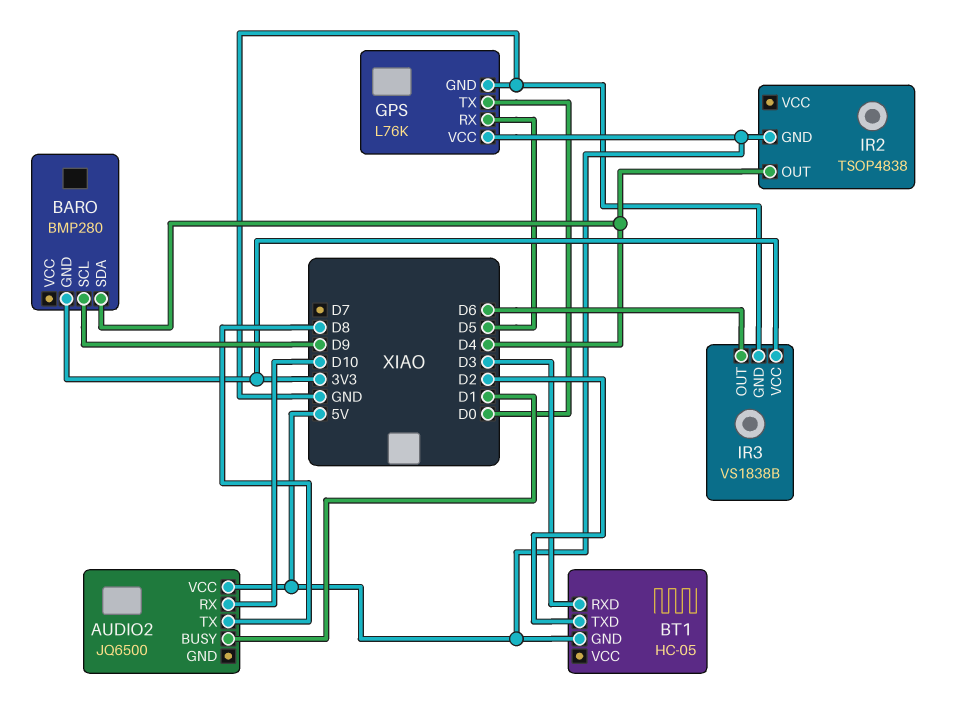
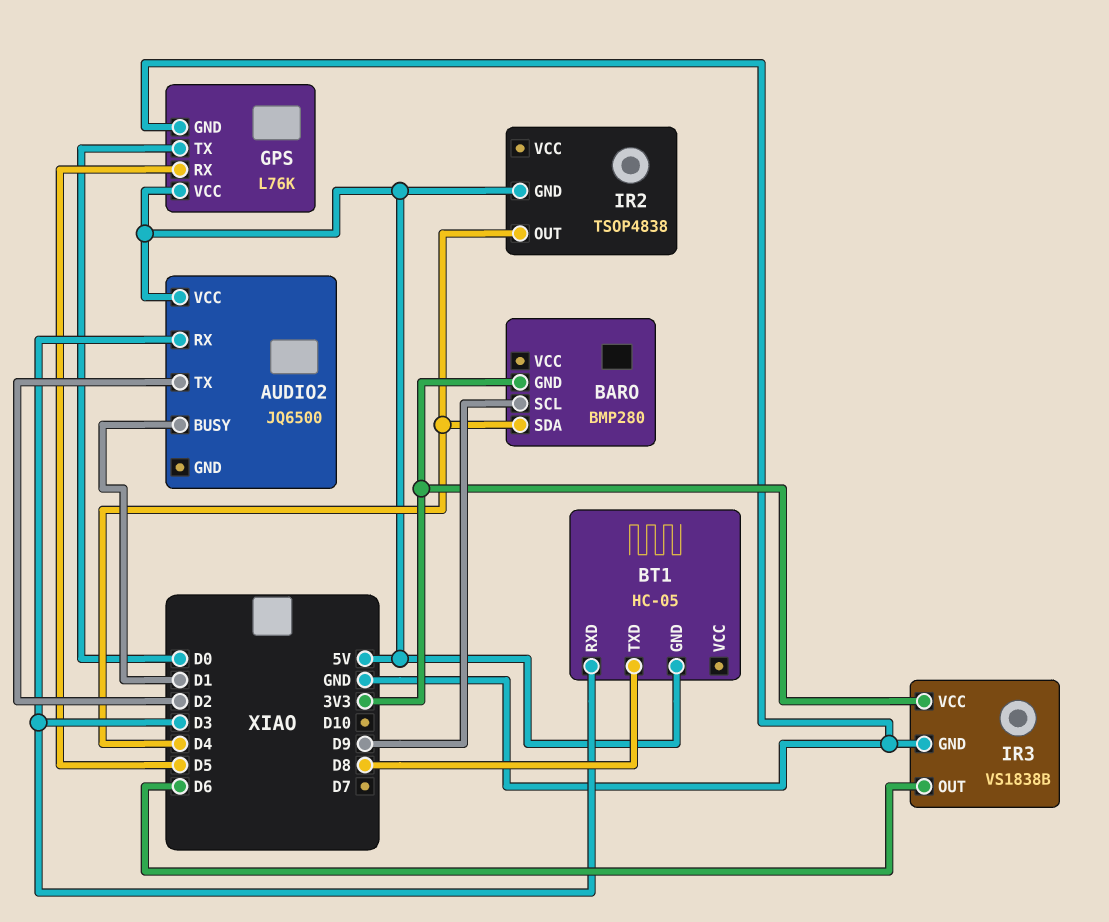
AUDIO2 pin RX: D10 -> D3
AUDIO2 pin TX: D8 -> D2
BT1 pin TXD: D2 -> D8

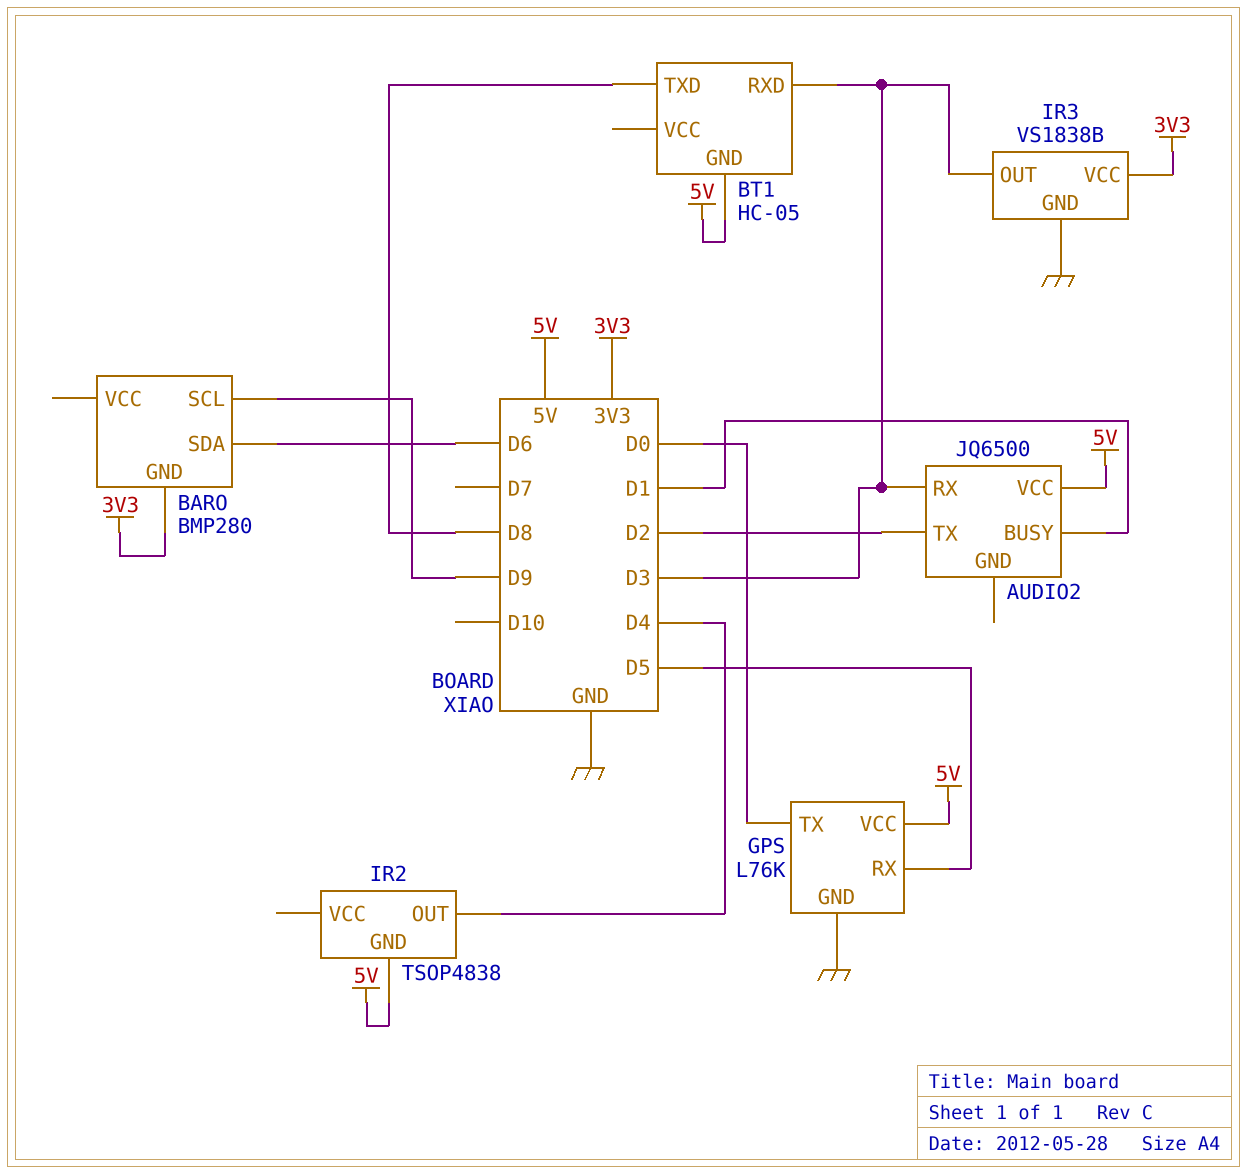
BARO pin SDA: D4 -> D6
IR3 pin OUT: D6 -> D3

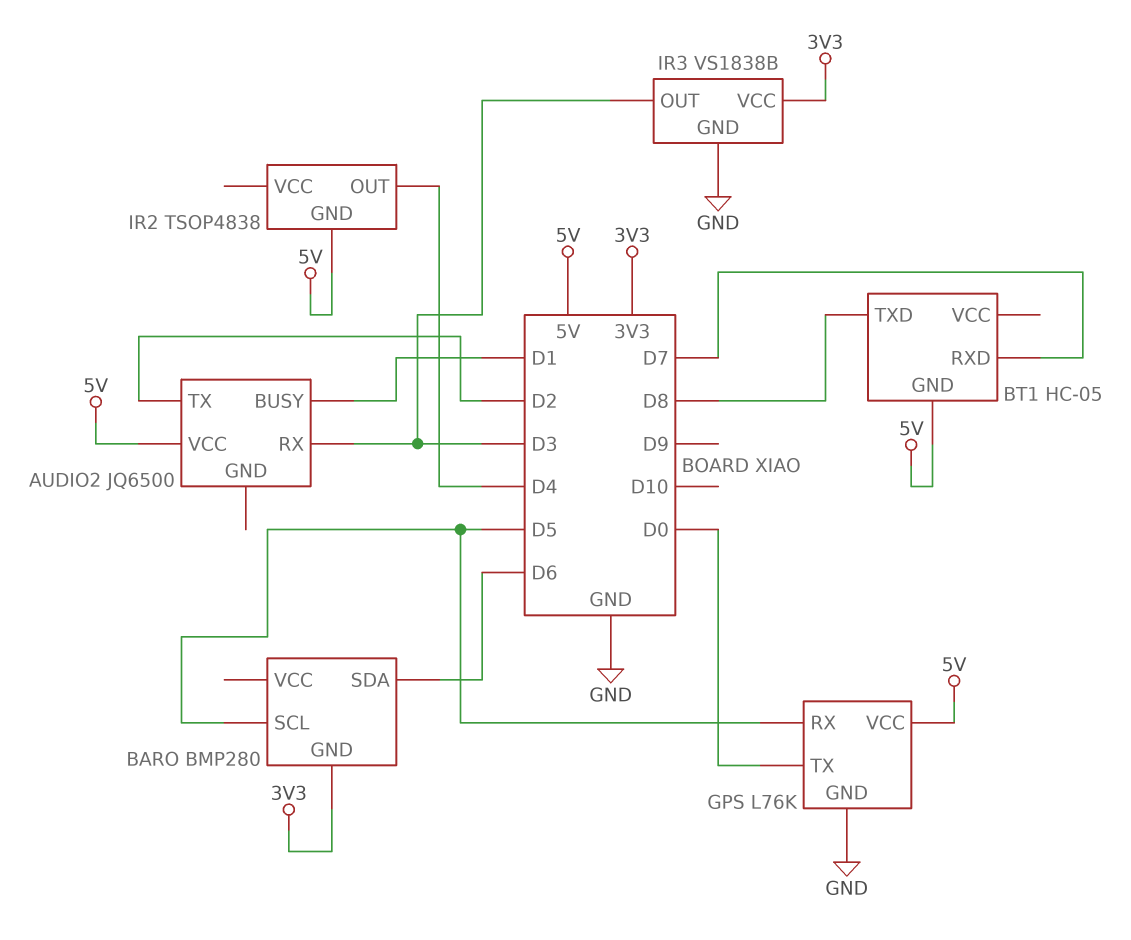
BARO pin SCL: D9 -> D5
BT1 pin RXD: D3 -> D7

